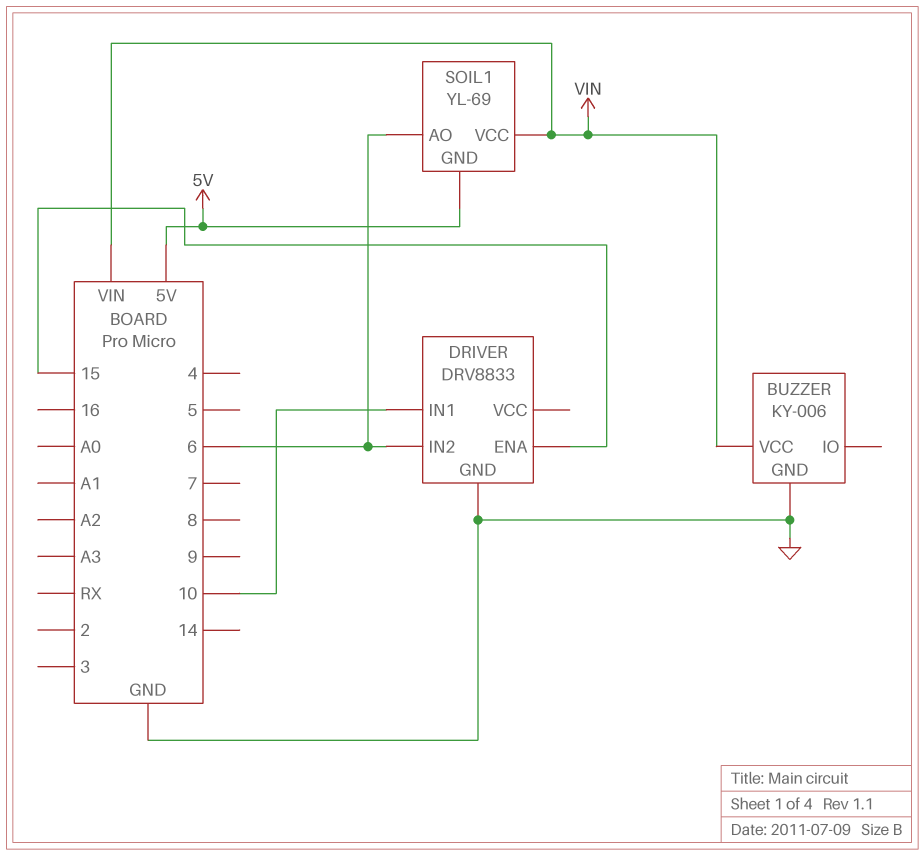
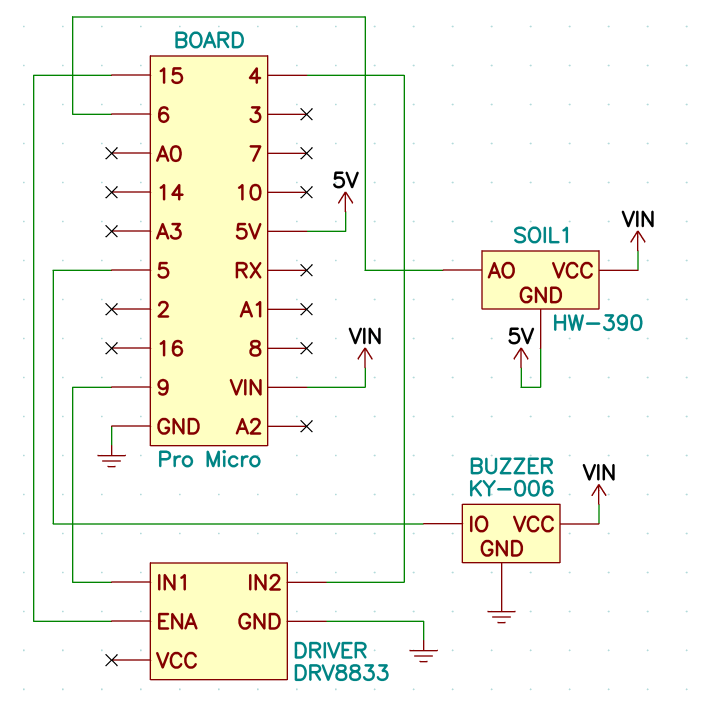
BUZZER pin IO: none -> 5
DRIVER pin IN1: 10 -> 9
DRIVER pin IN2: 6 -> 4
SOIL1: YL-69 -> HW-390

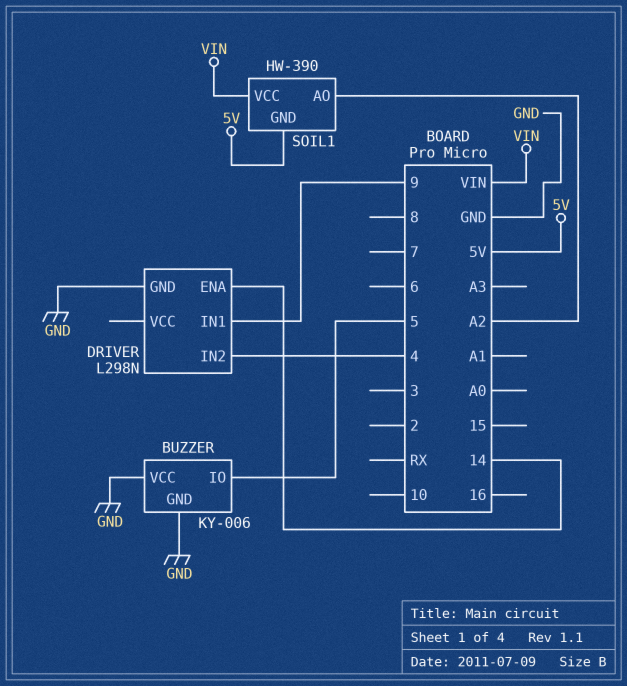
BUZZER pin VCC: VIN -> GND
DRIVER: DRV8833 -> L298N
DRIVER pin ENA: 15 -> 14
SOIL1 pin AO: 6 -> A2

